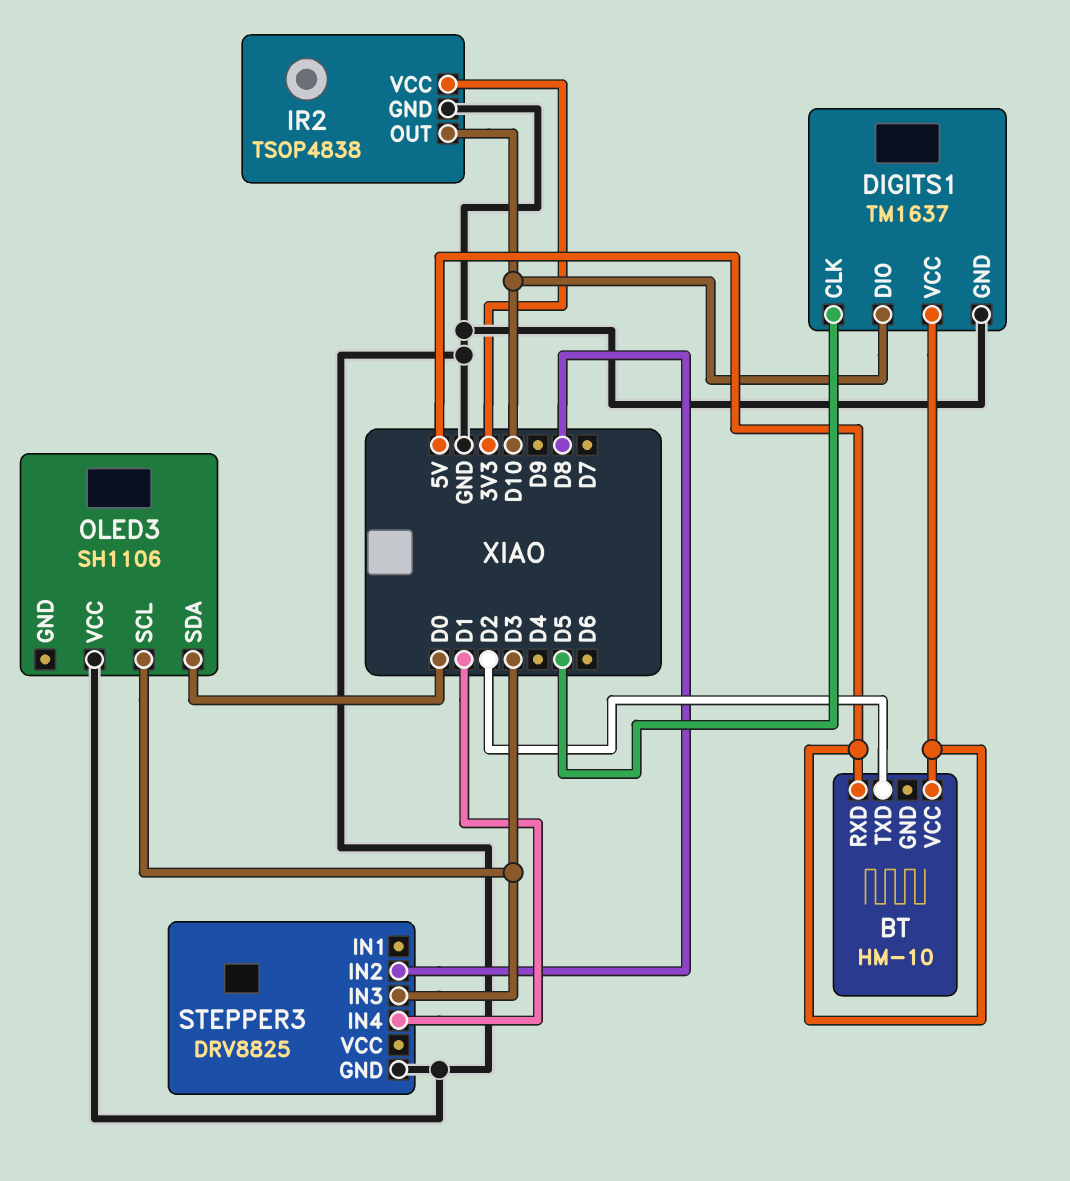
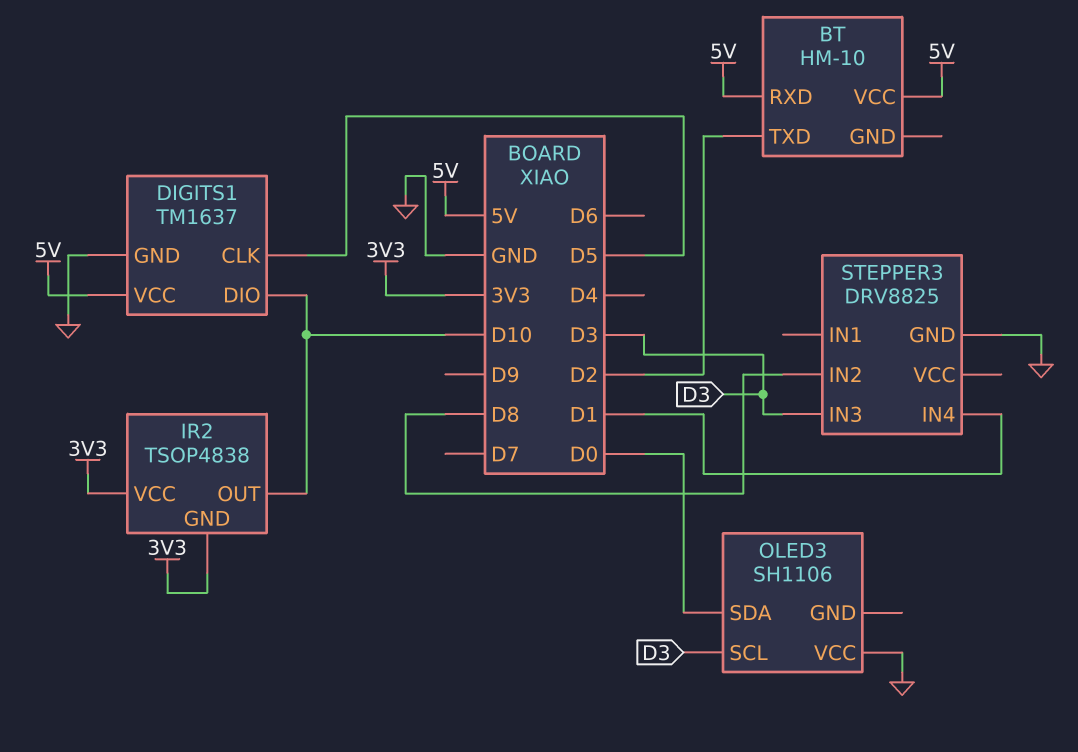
IR2 pin GND: GND -> 3V3

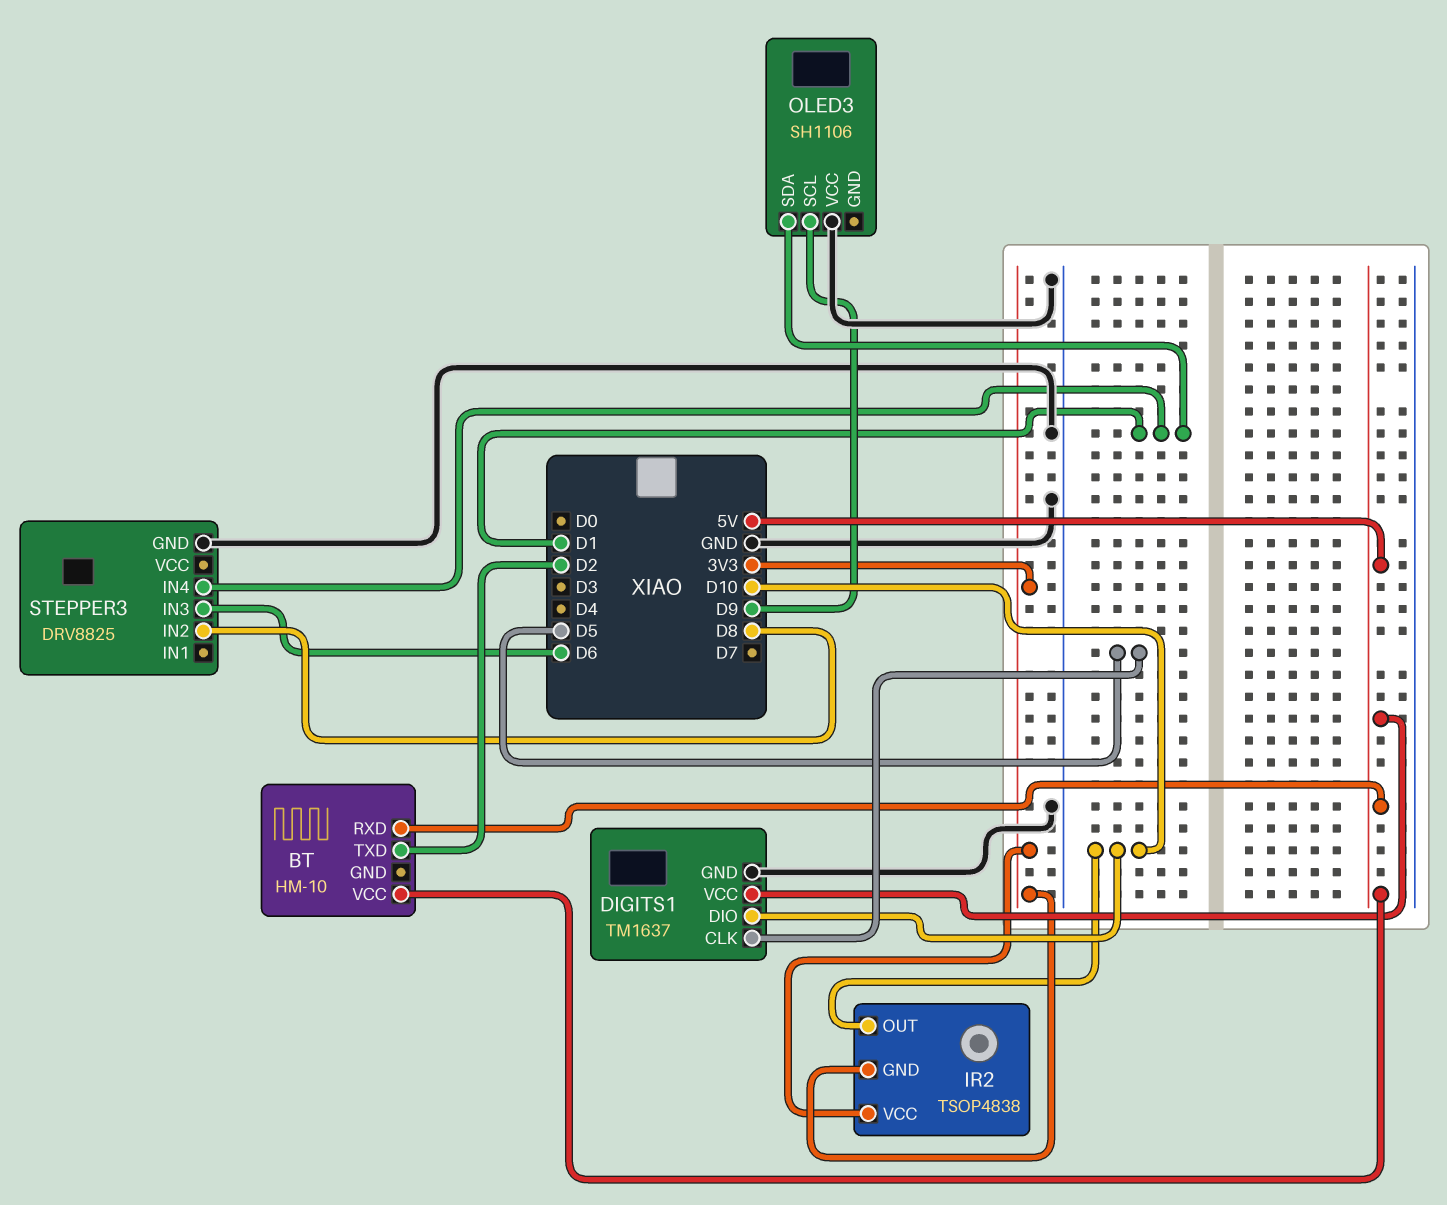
OLED3 pin SCL: D3 -> D9
OLED3 pin SDA: D0 -> D1
STEPPER3 pin IN3: D3 -> D6

